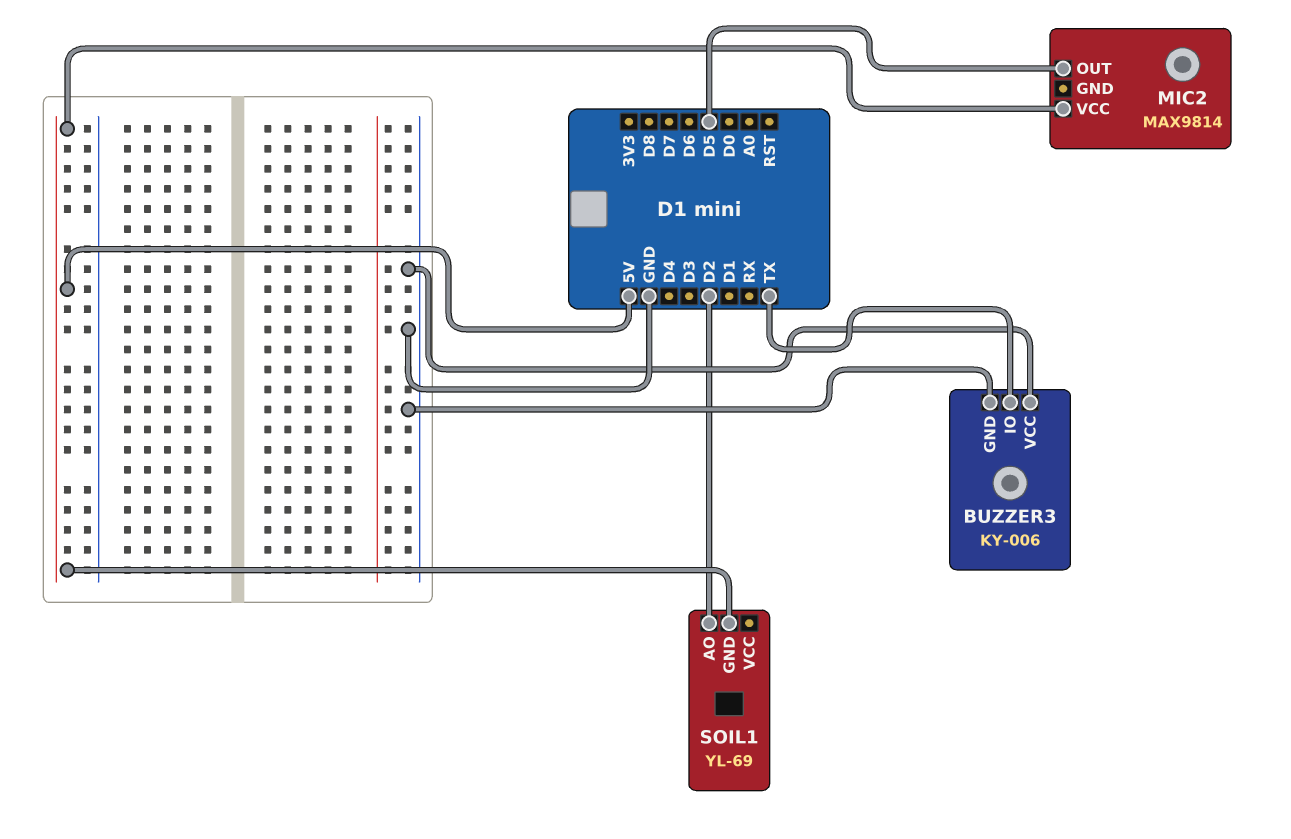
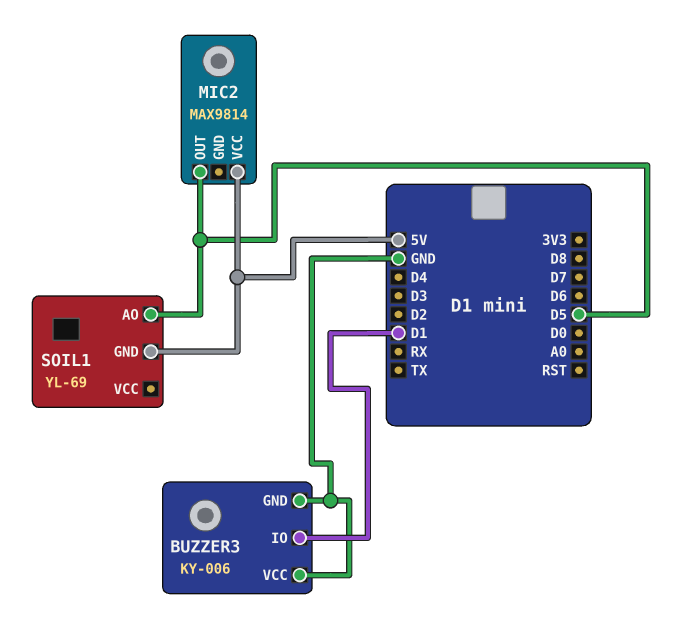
BUZZER3 pin IO: TX -> D1
SOIL1 pin AO: D2 -> D5

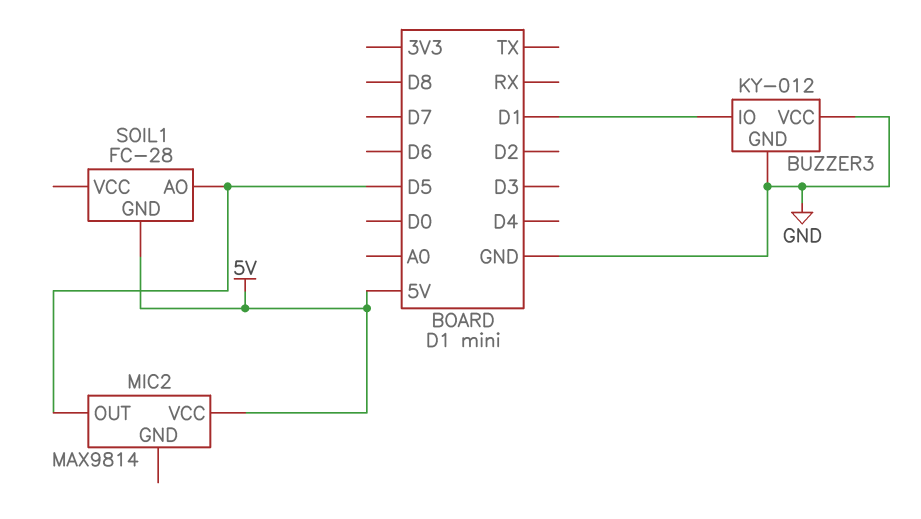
BUZZER3: KY-006 -> KY-012
SOIL1: YL-69 -> FC-28

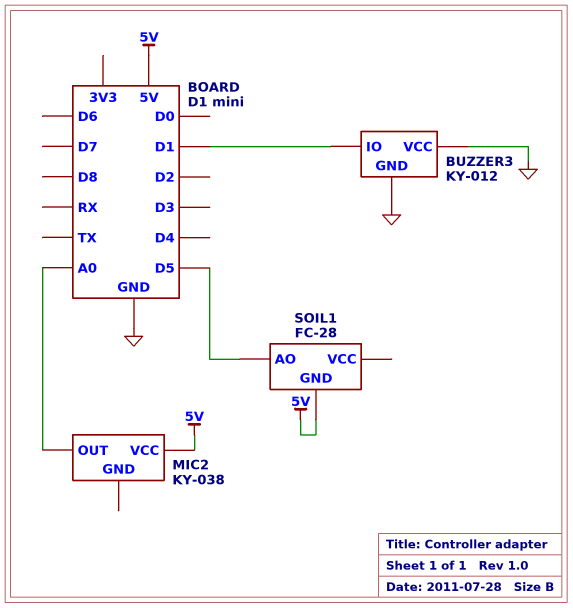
MIC2: MAX9814 -> KY-038
MIC2 pin OUT: D5 -> A0

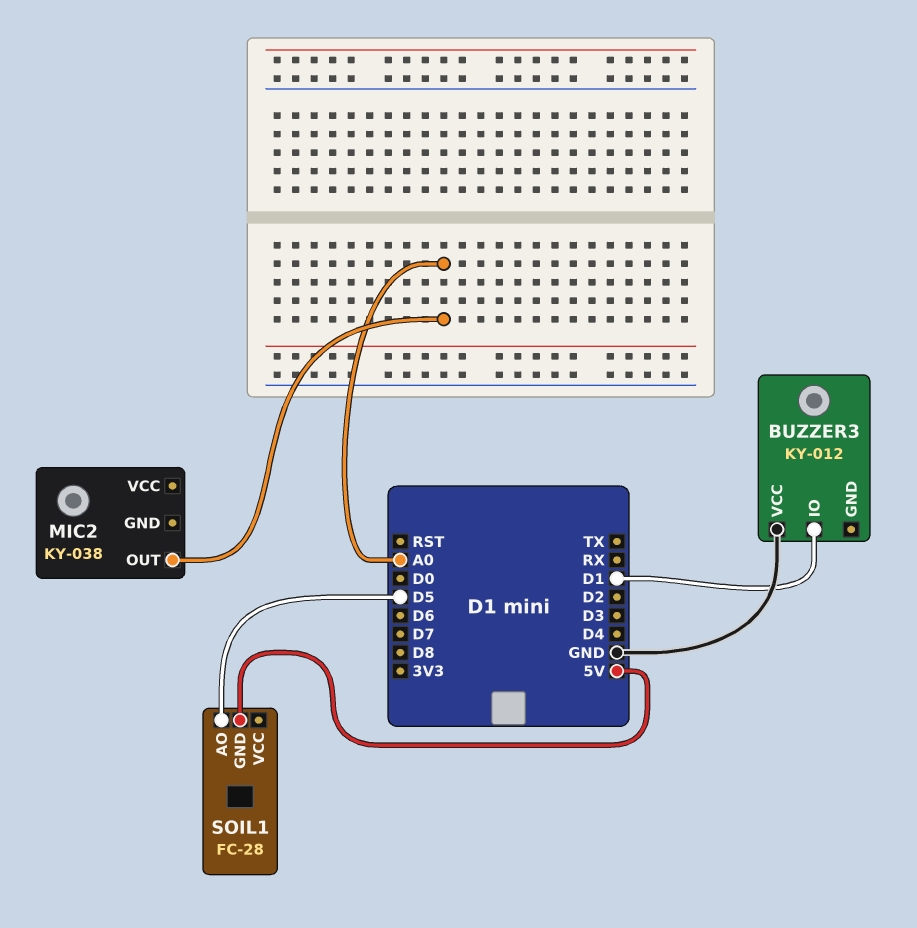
BUZZER3 pin GND: GND -> none
MIC2 pin VCC: 5V -> none

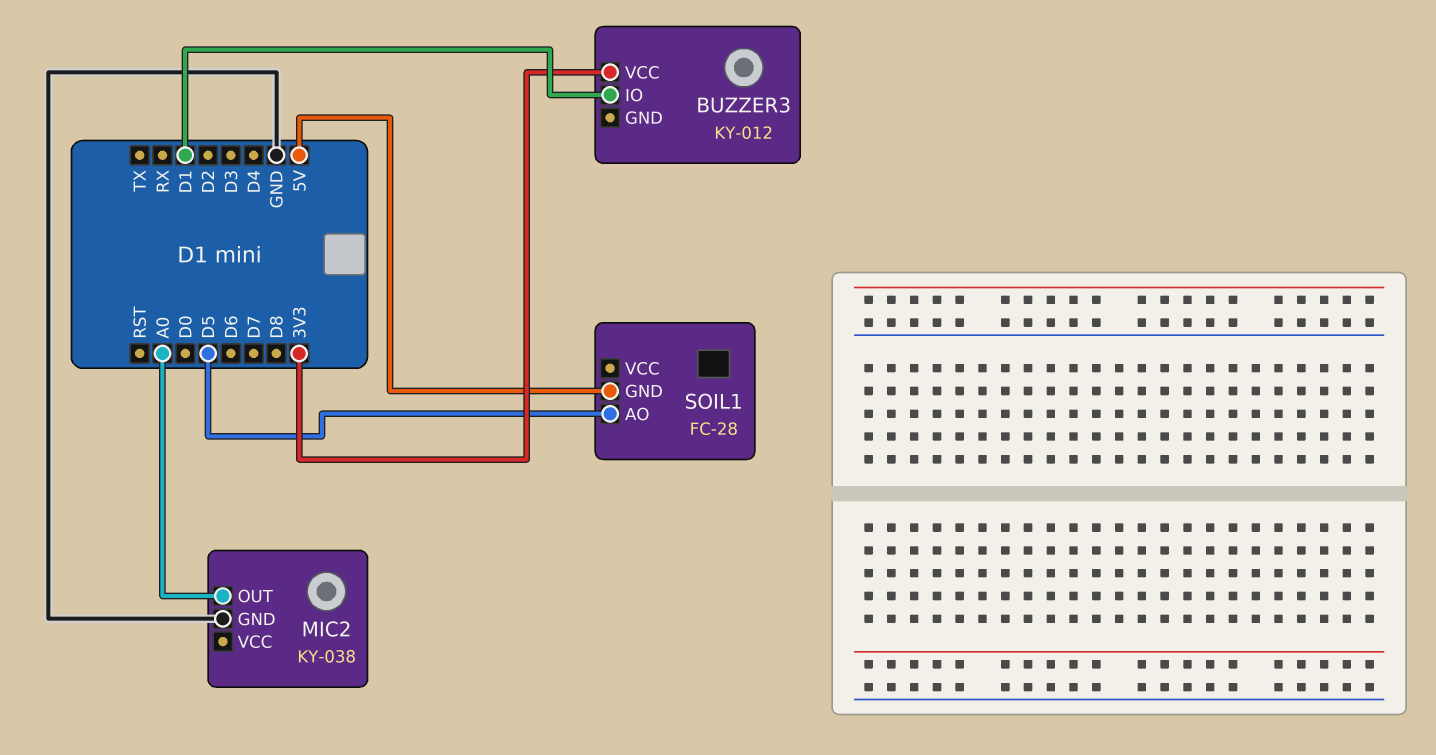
BUZZER3 pin VCC: GND -> 3V3
MIC2 pin GND: none -> GND

